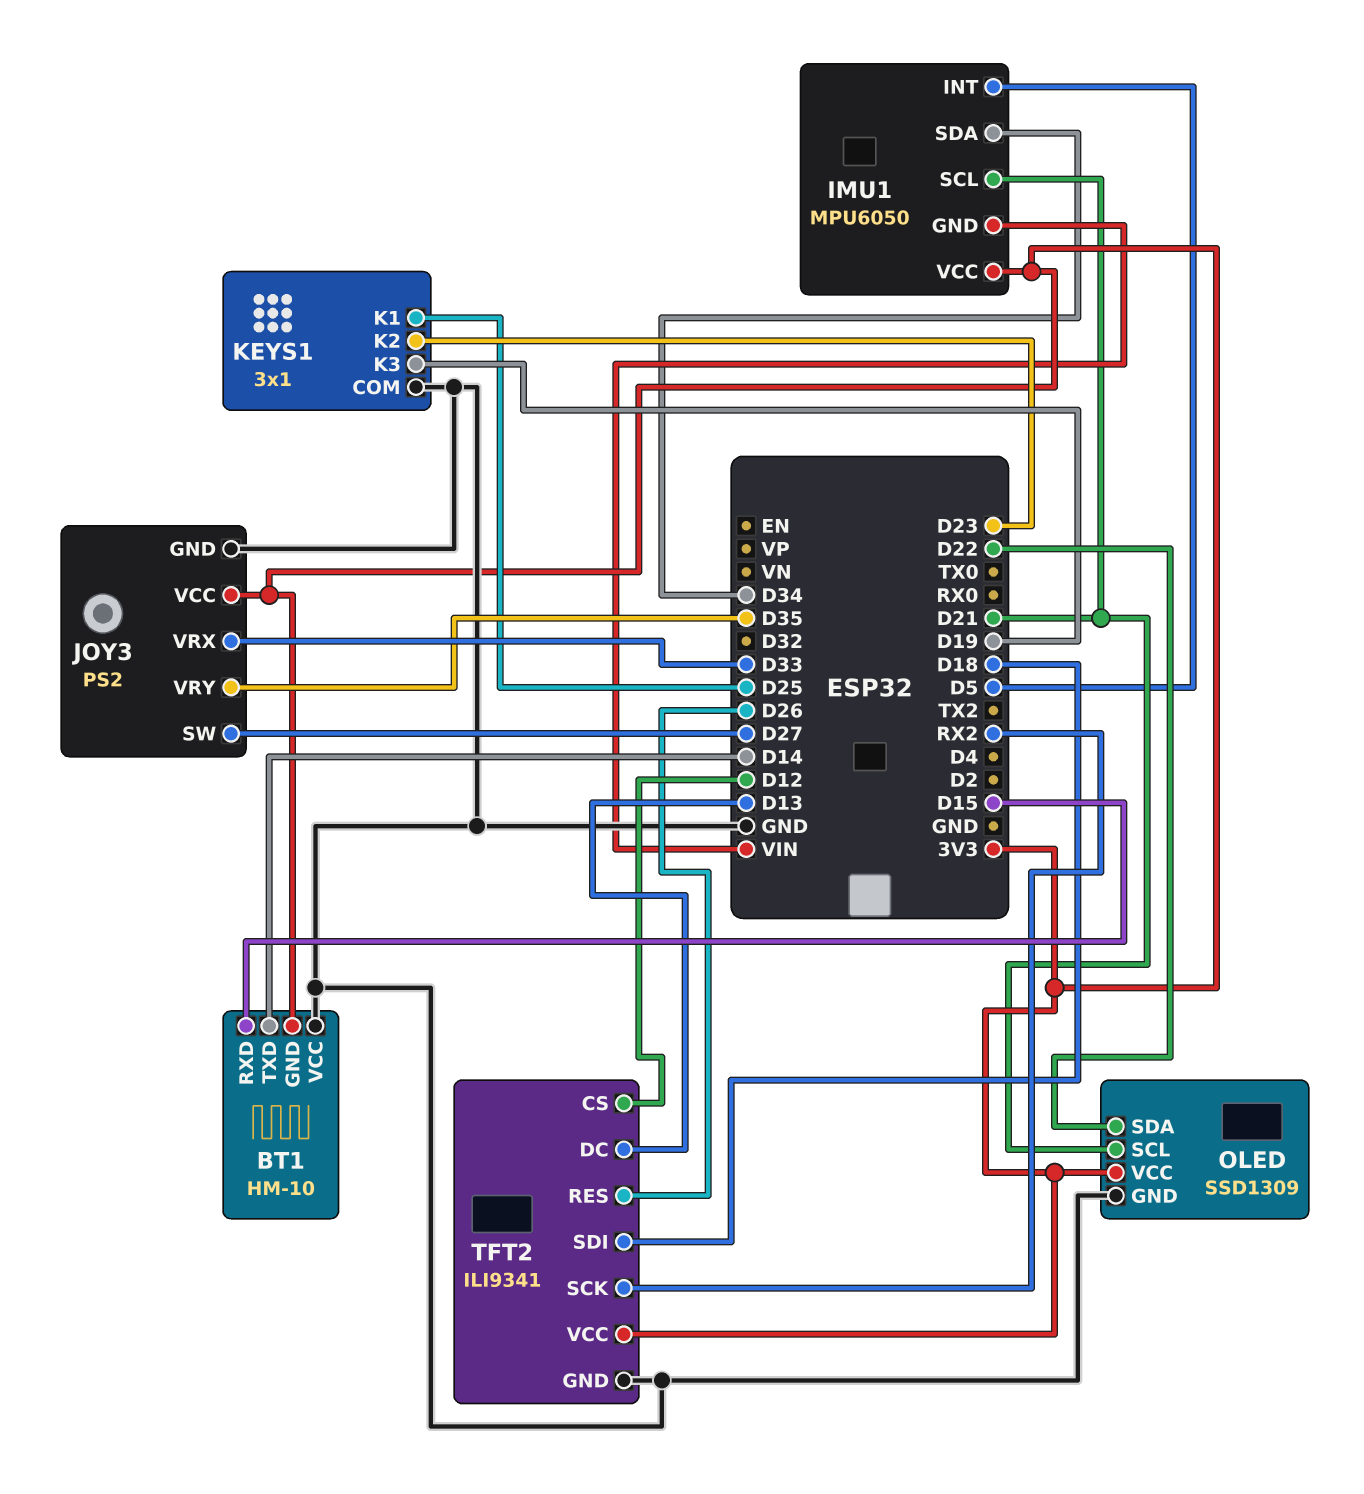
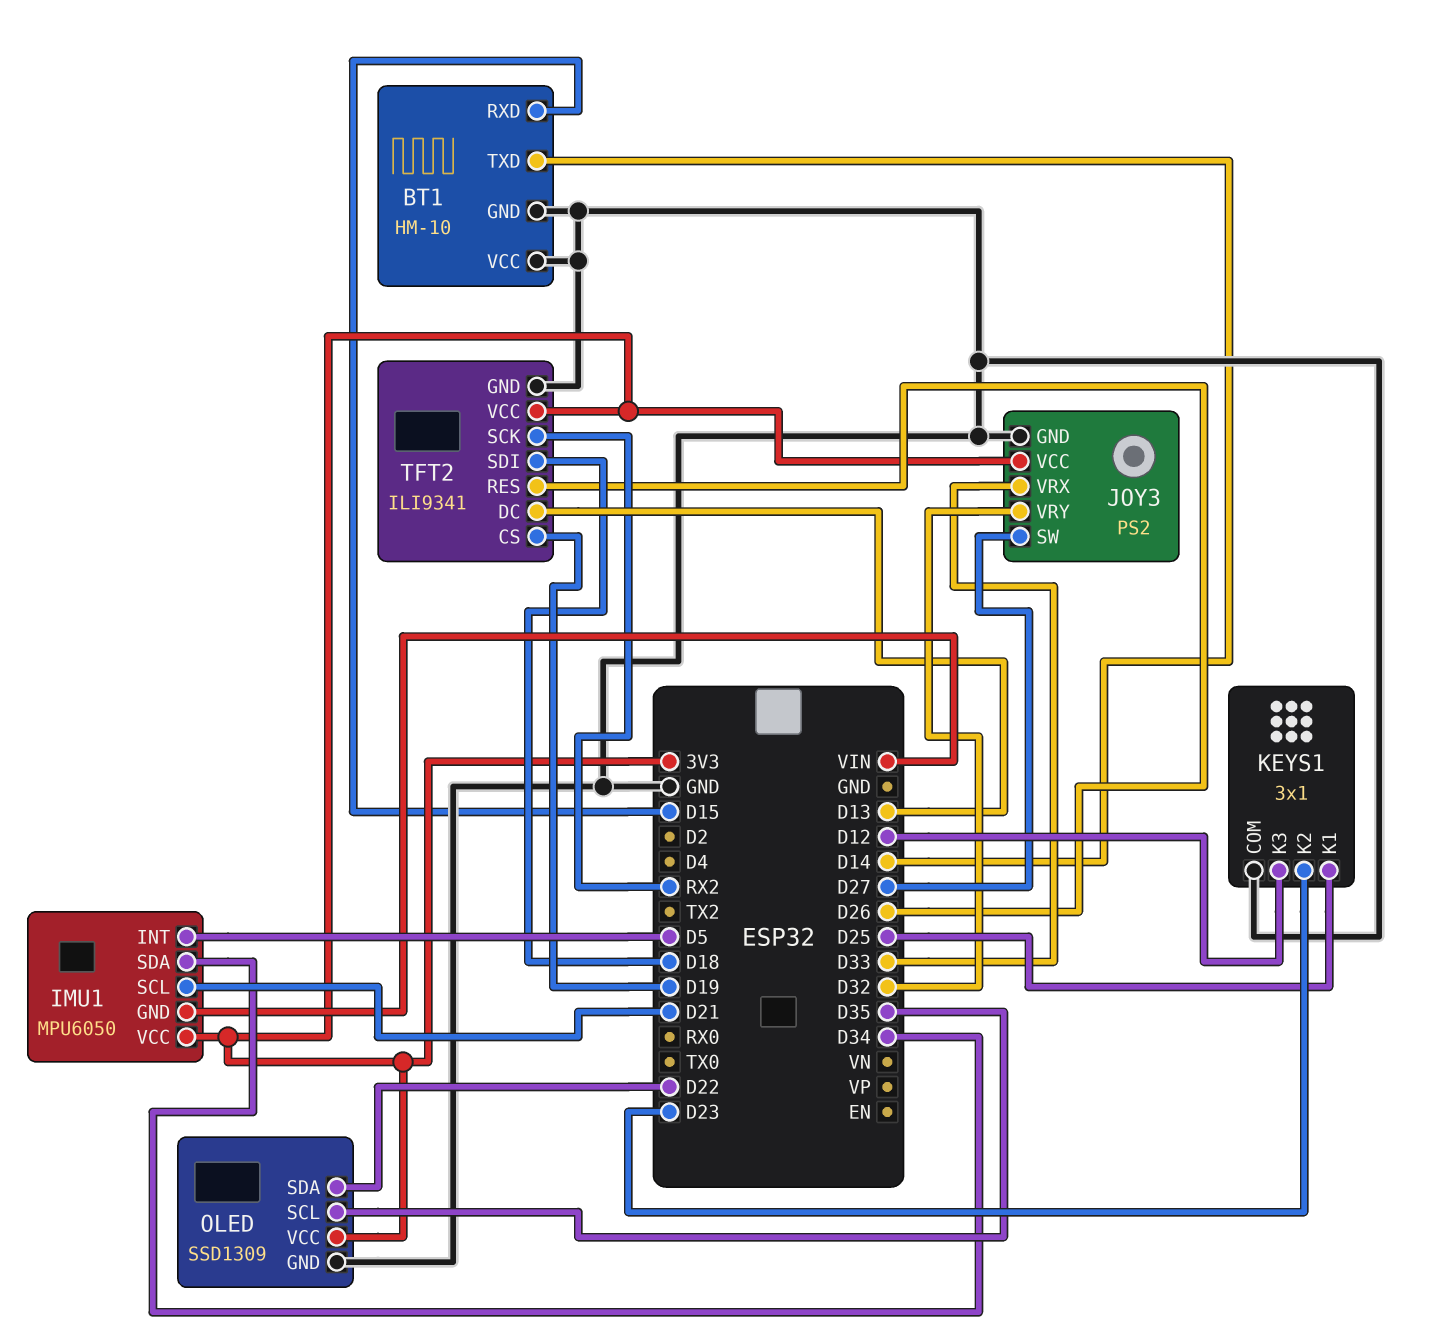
BT1 pin GND: 3V3 -> GND
JOY3 pin VRY: D35 -> D32
KEYS1 pin K3: D19 -> D12
OLED pin SCL: D21 -> D35
TFT2 pin CS: D12 -> D19

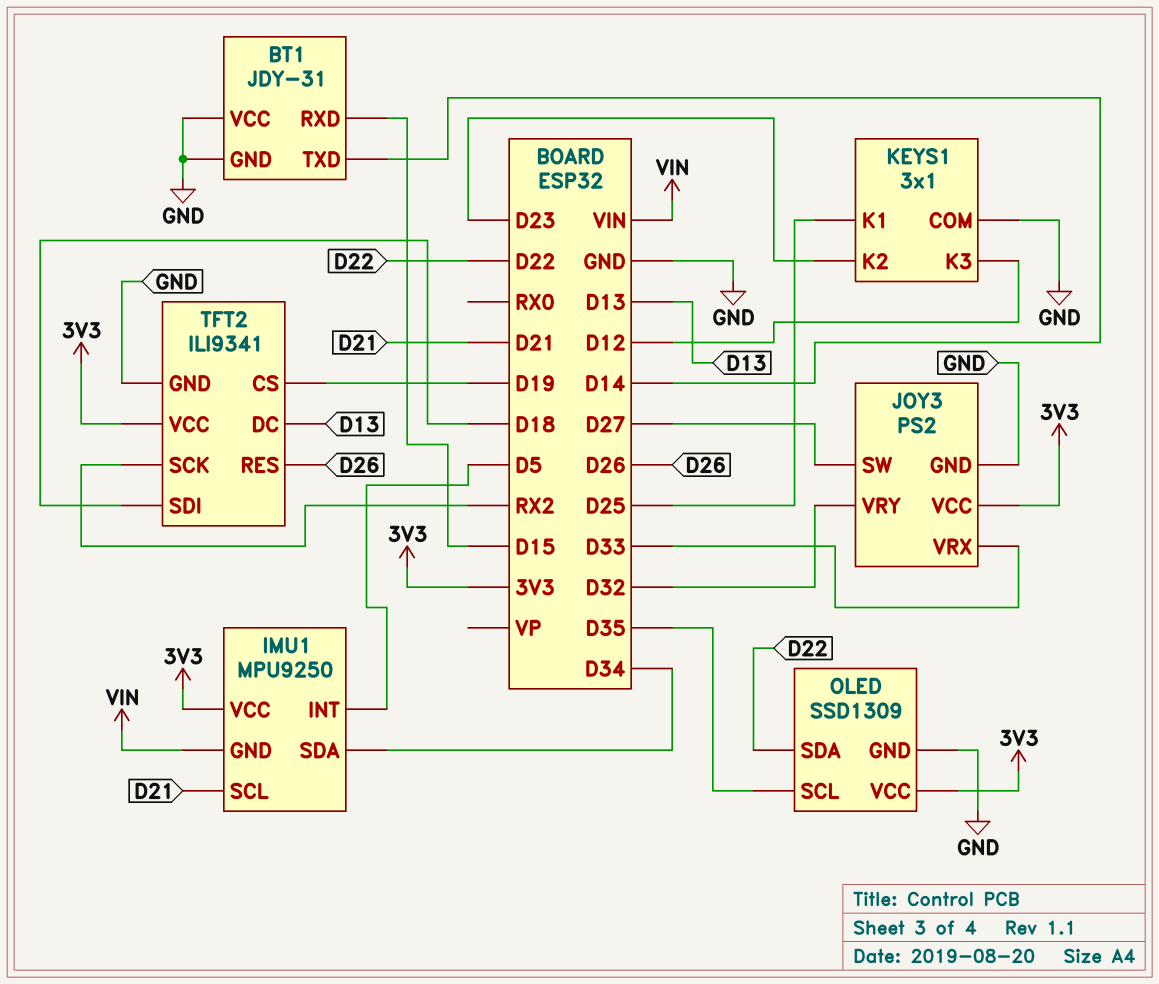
BT1: HM-10 -> JDY-31
IMU1: MPU6050 -> MPU9250

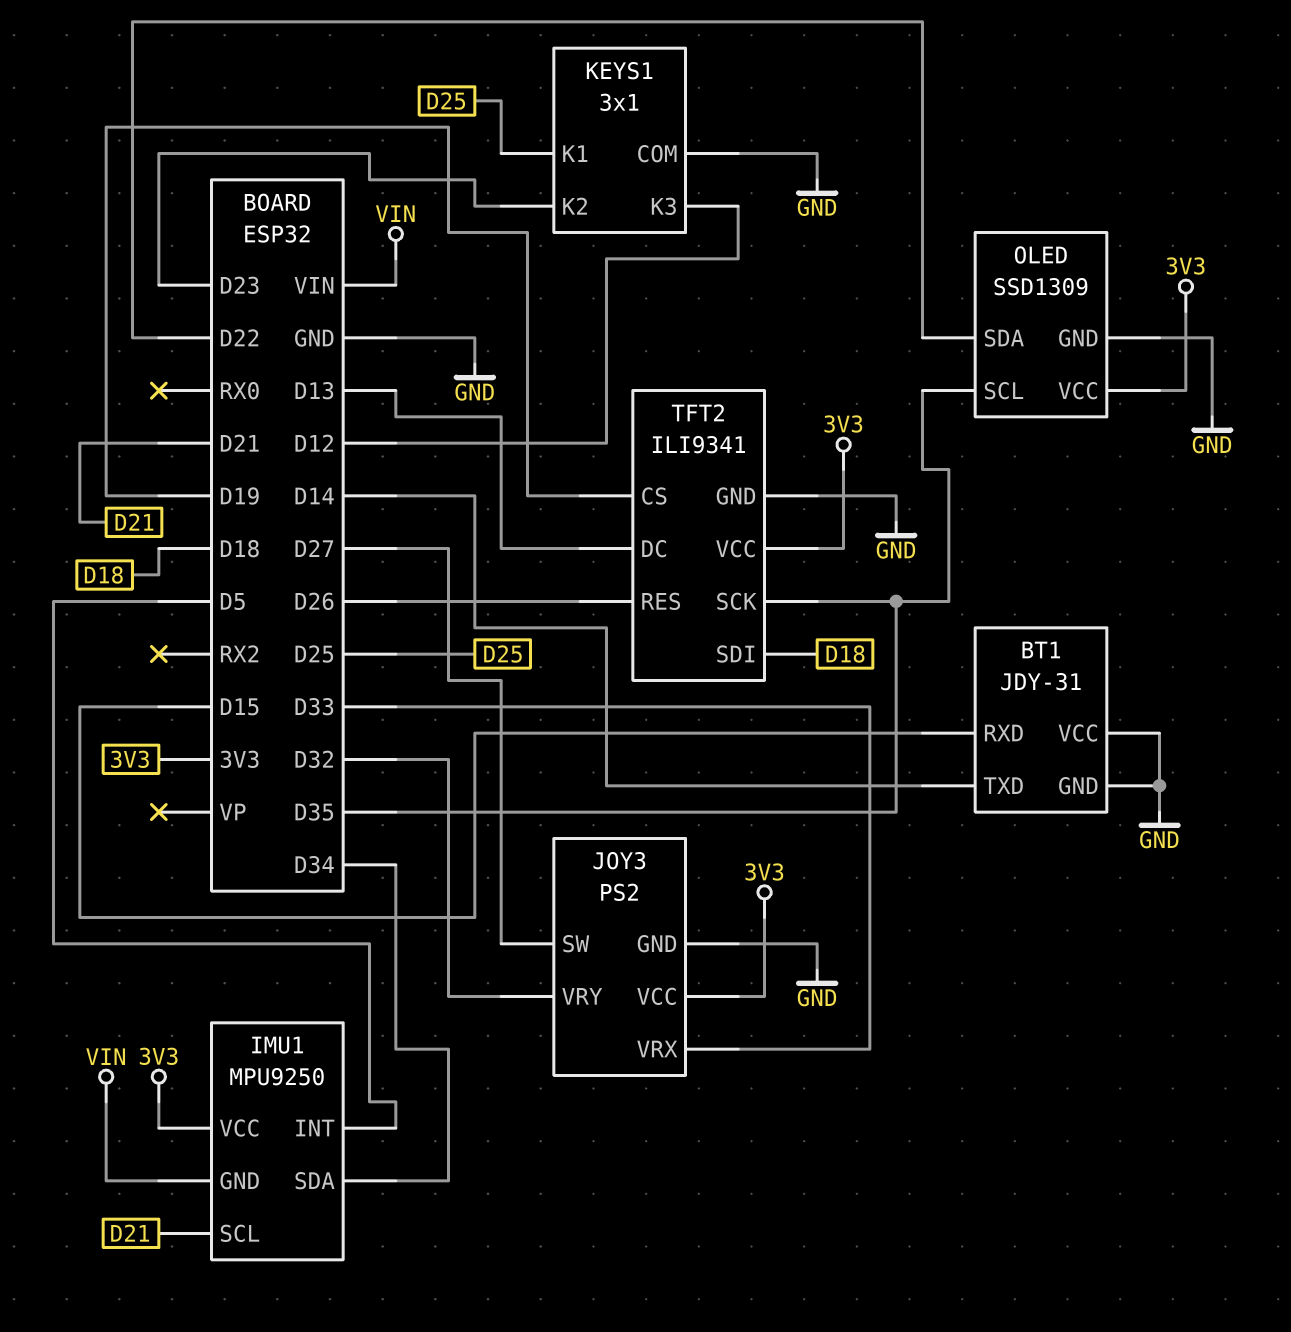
TFT2 pin SCK: RX2 -> D35

